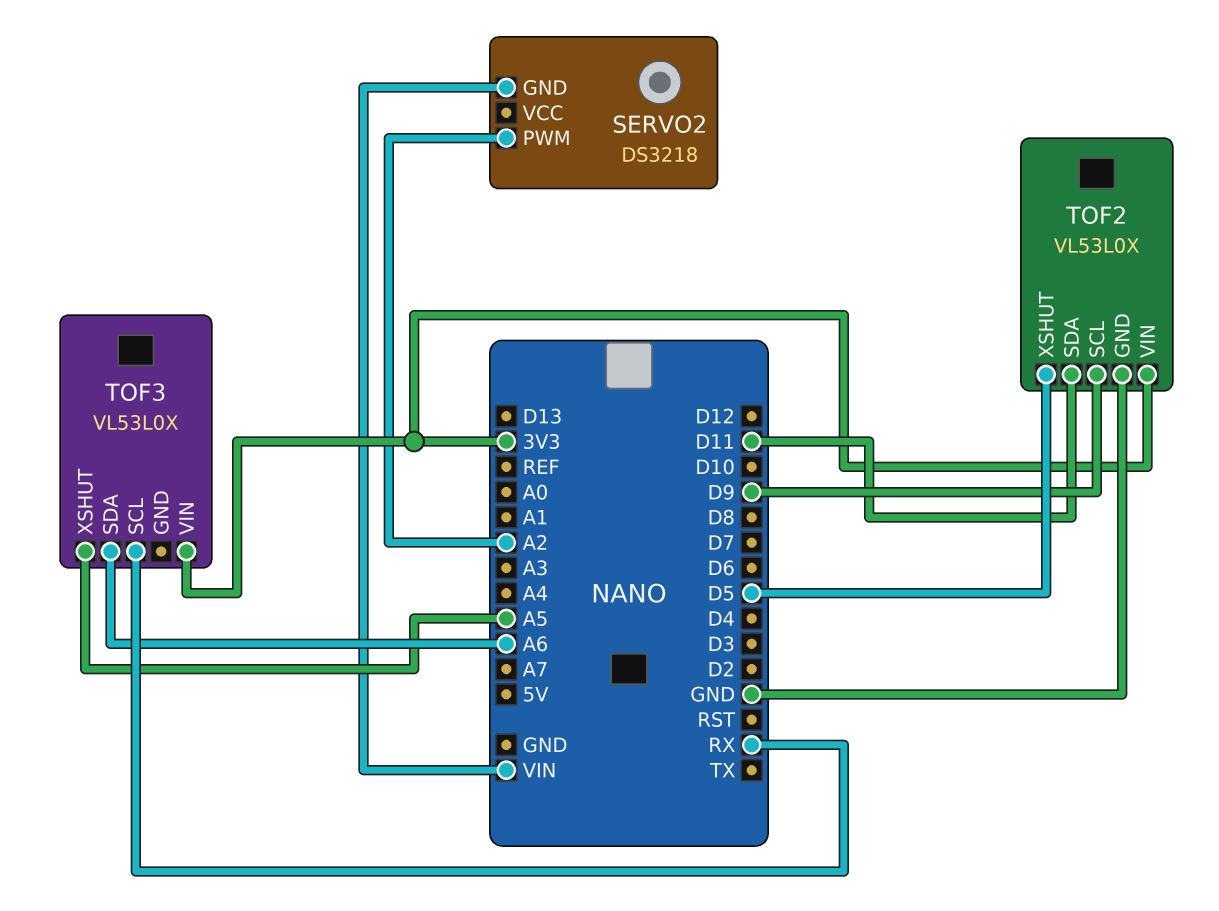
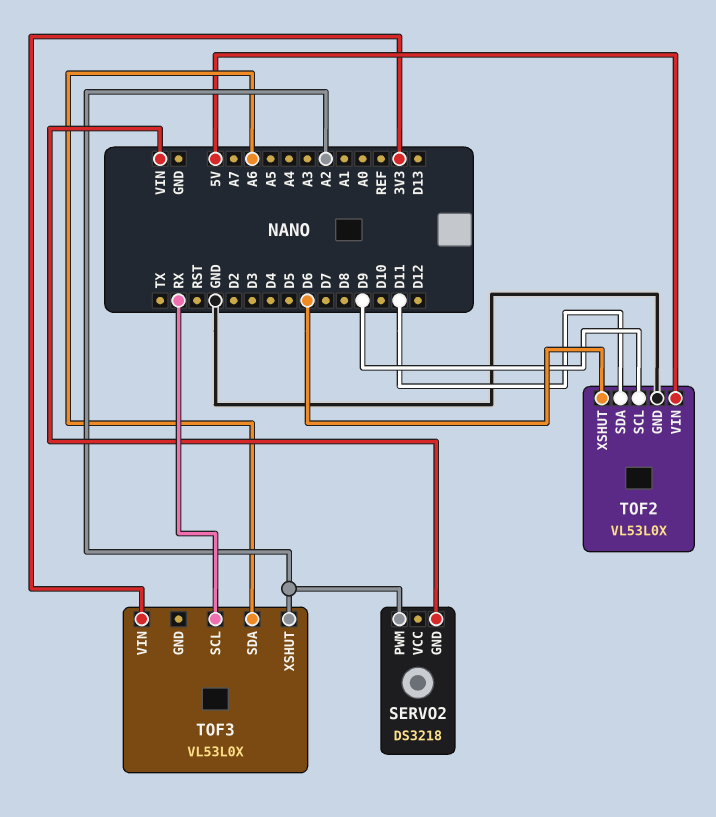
TOF2 pin VIN: 3V3 -> 5V
TOF2 pin XSHUT: D5 -> D6
TOF3 pin XSHUT: A5 -> A2

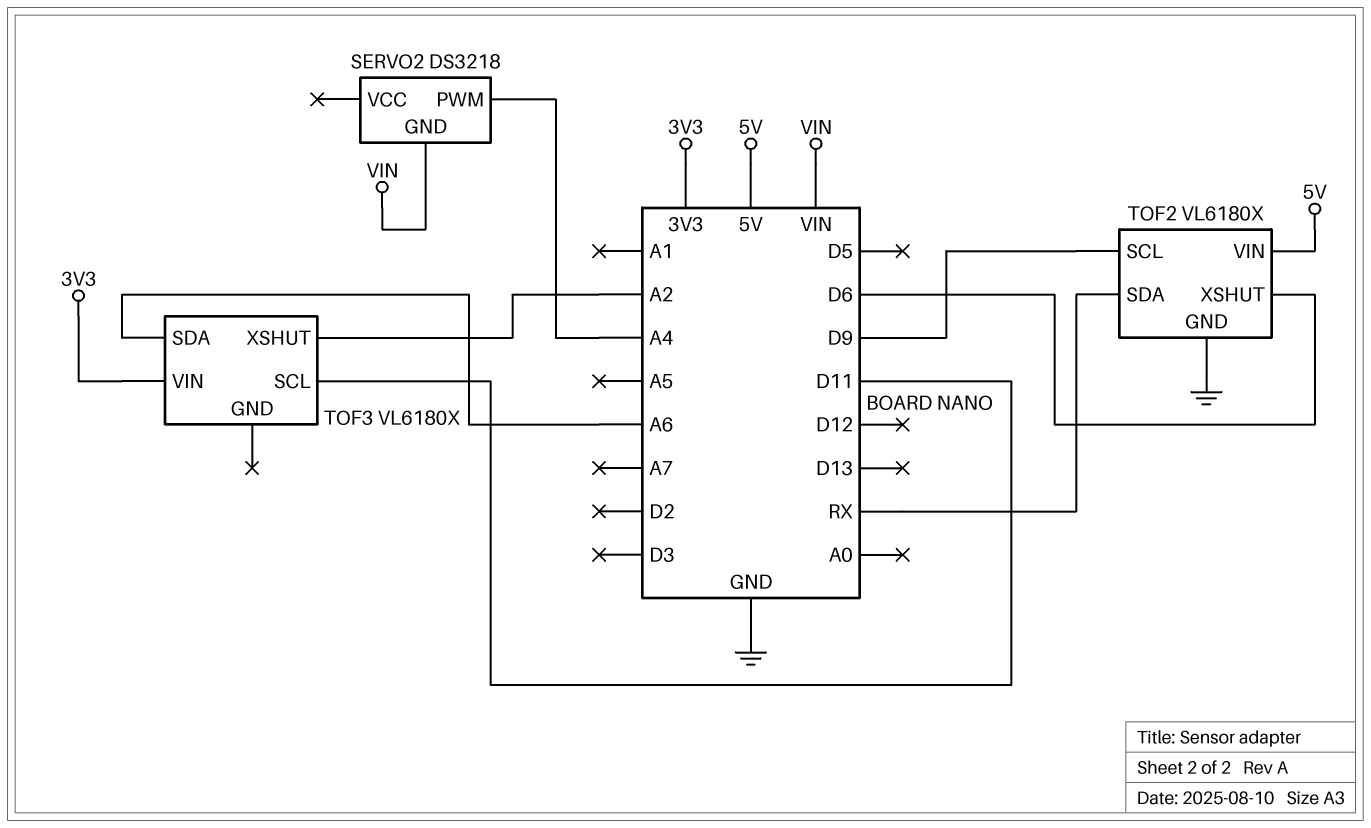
SERVO2 pin PWM: A2 -> A4
TOF2: VL53L0X -> VL6180X
TOF2 pin SDA: D11 -> RX
TOF3: VL53L0X -> VL6180X
TOF3 pin SCL: RX -> D11

